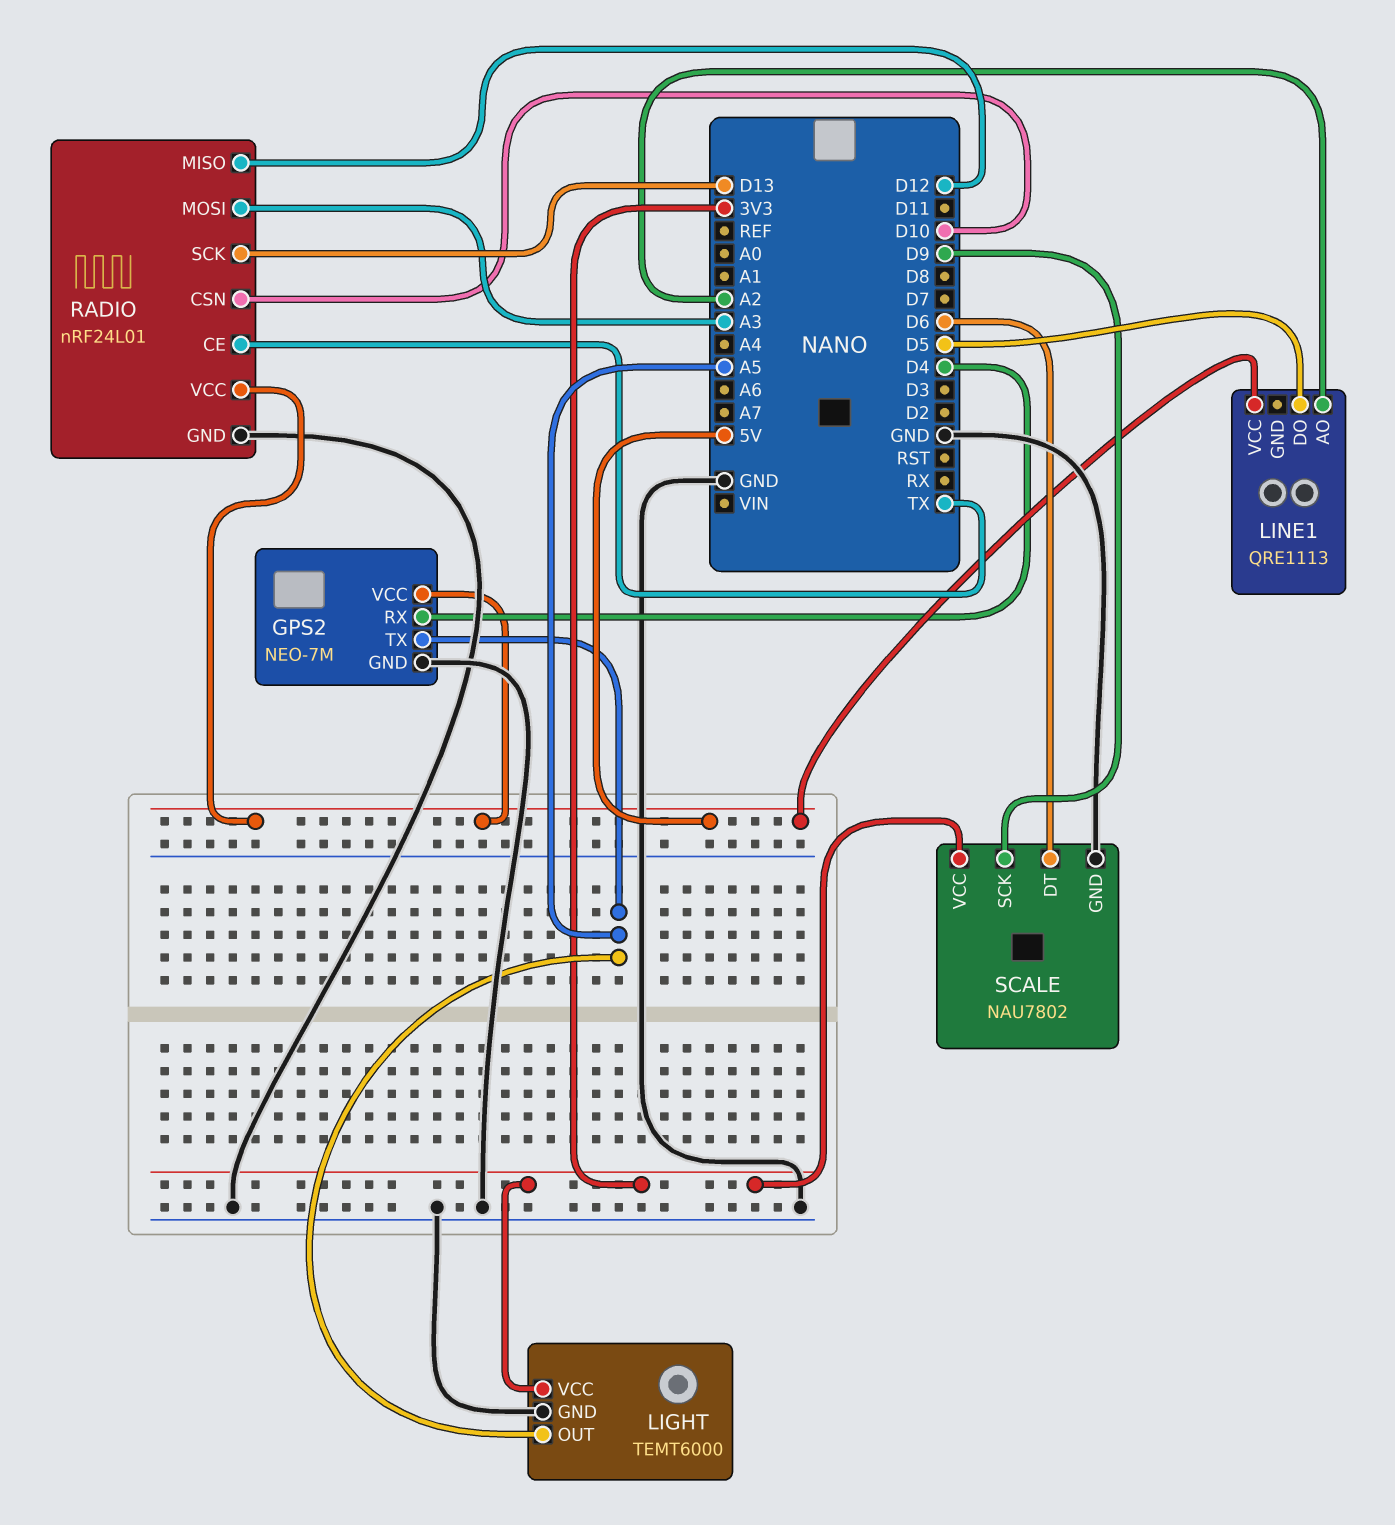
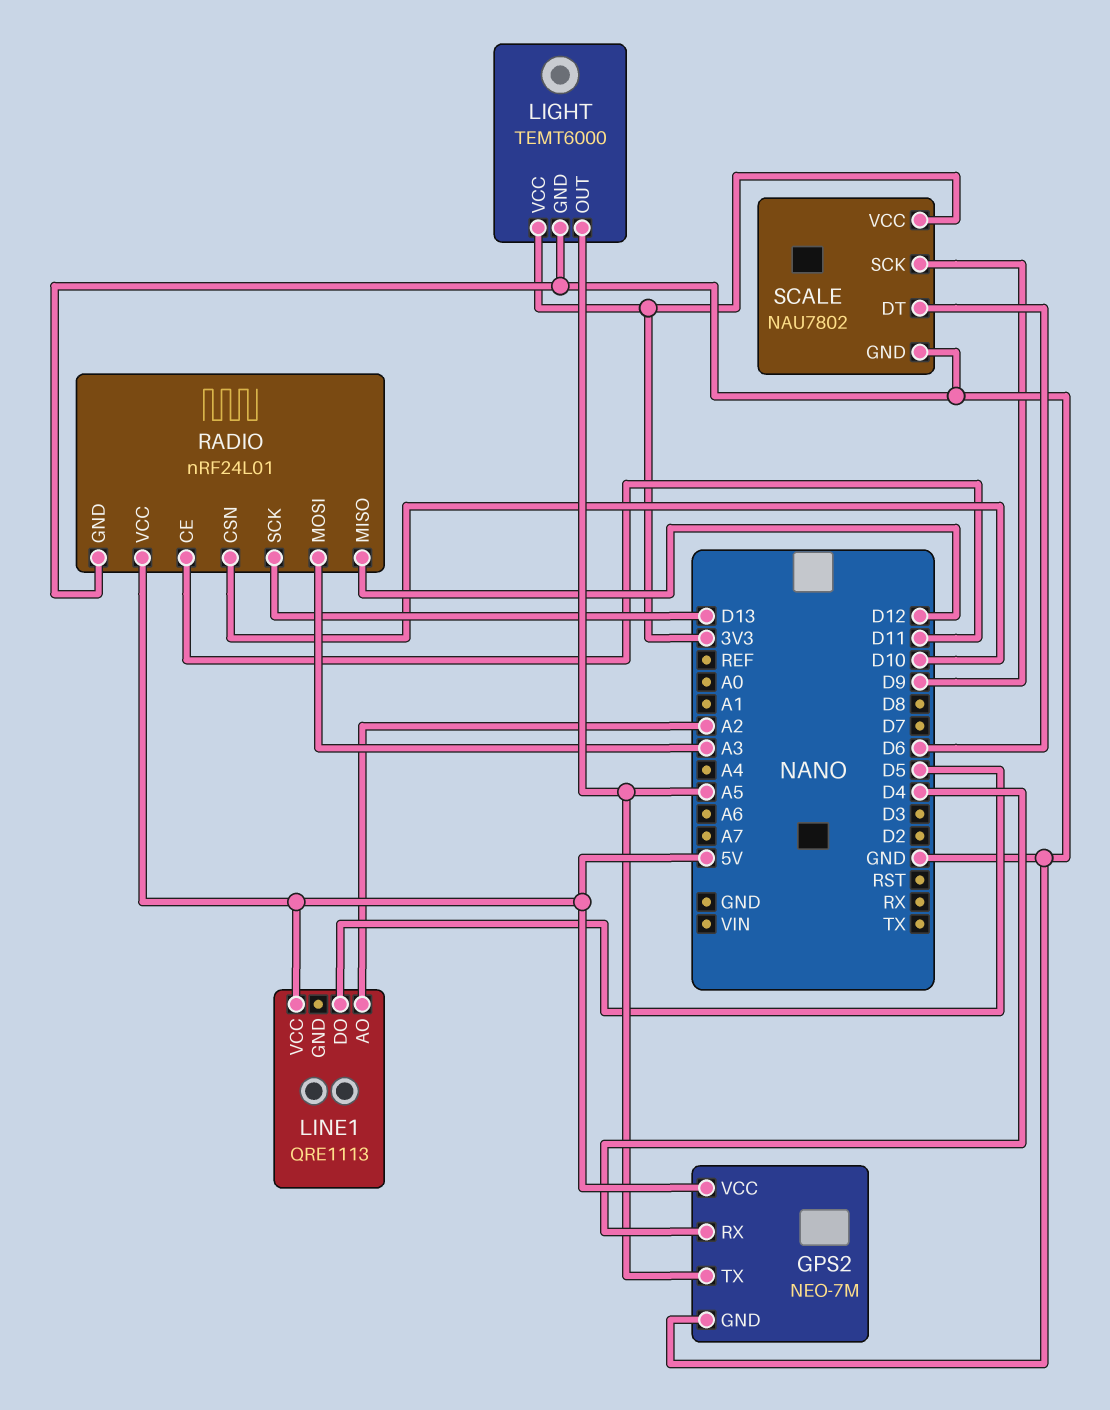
RADIO pin CE: TX -> D11

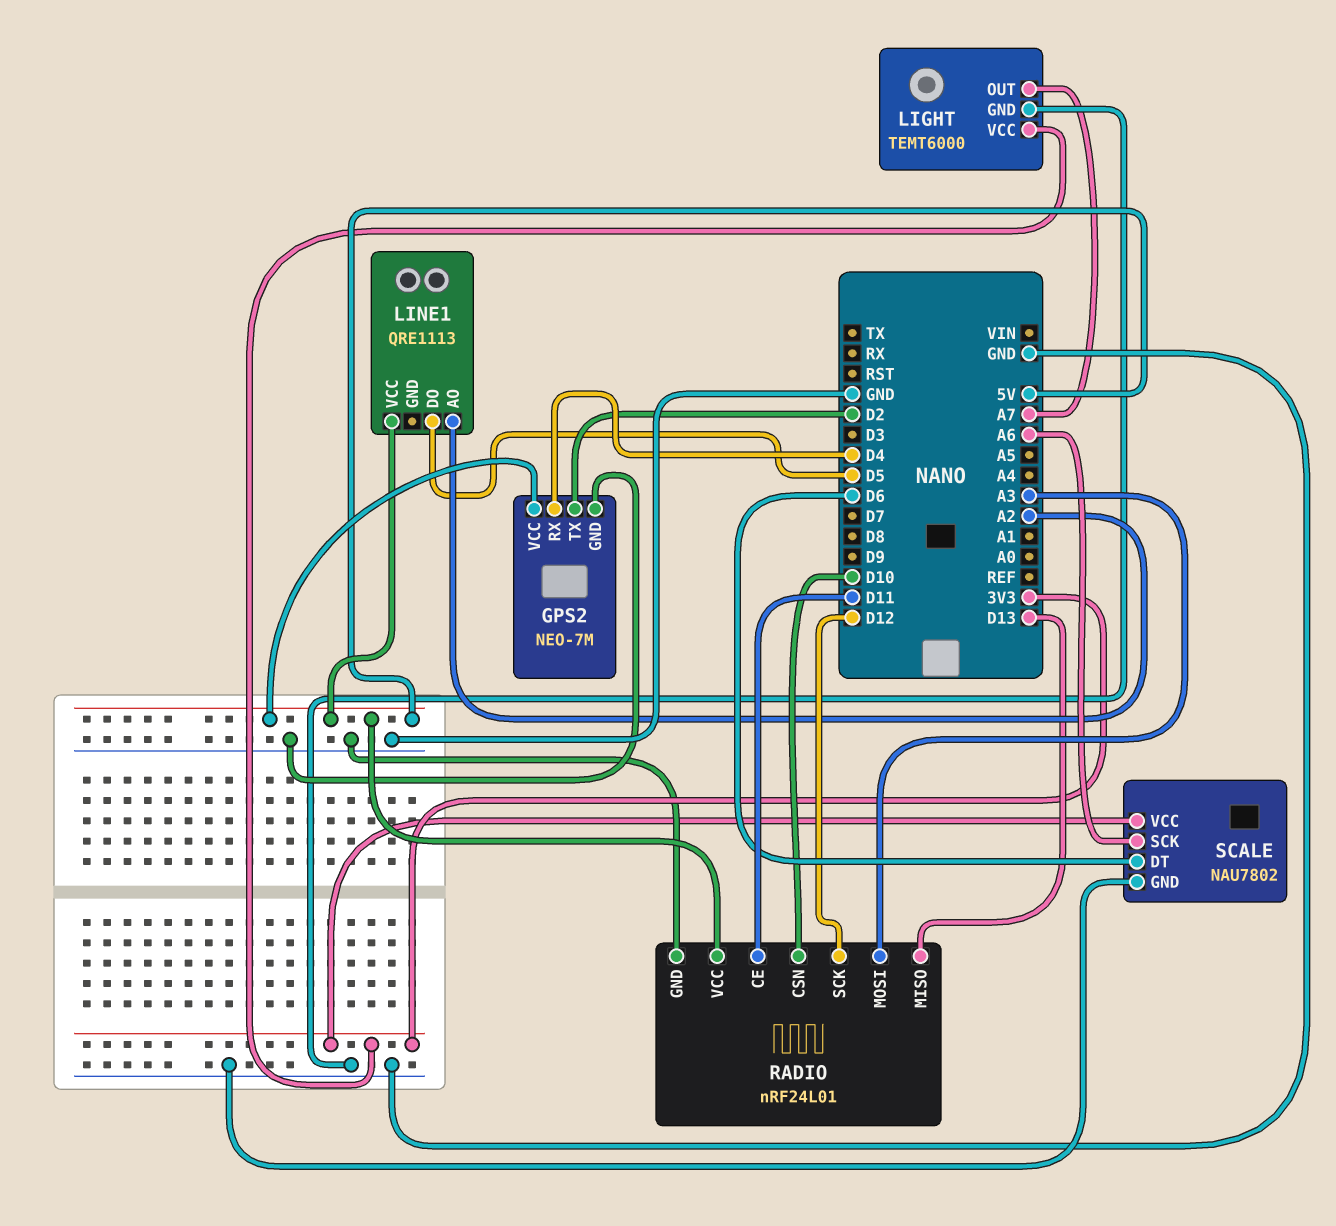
GPS2 pin TX: A5 -> D2
LIGHT pin OUT: A5 -> A7
RADIO pin MISO: D12 -> D13
RADIO pin SCK: D13 -> D12
SCALE pin SCK: D9 -> A6

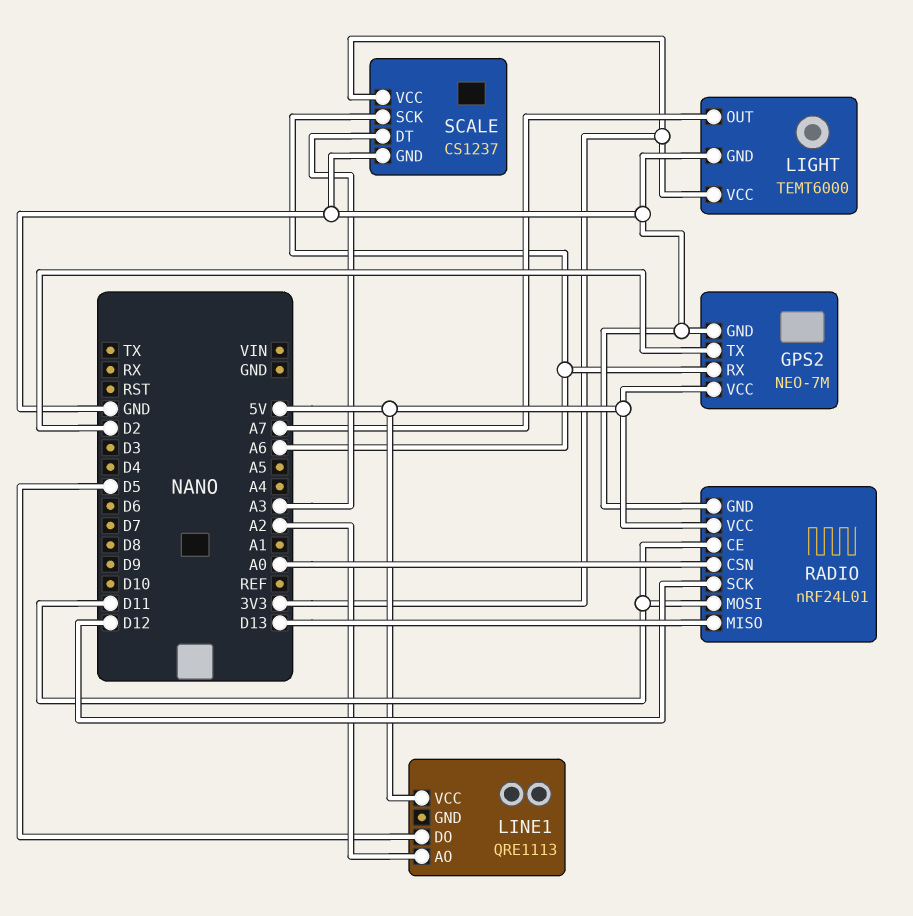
GPS2 pin RX: D4 -> A6
RADIO pin CSN: D10 -> A0
RADIO pin MOSI: A3 -> D11
SCALE: NAU7802 -> CS1237
SCALE pin DT: D6 -> A3

